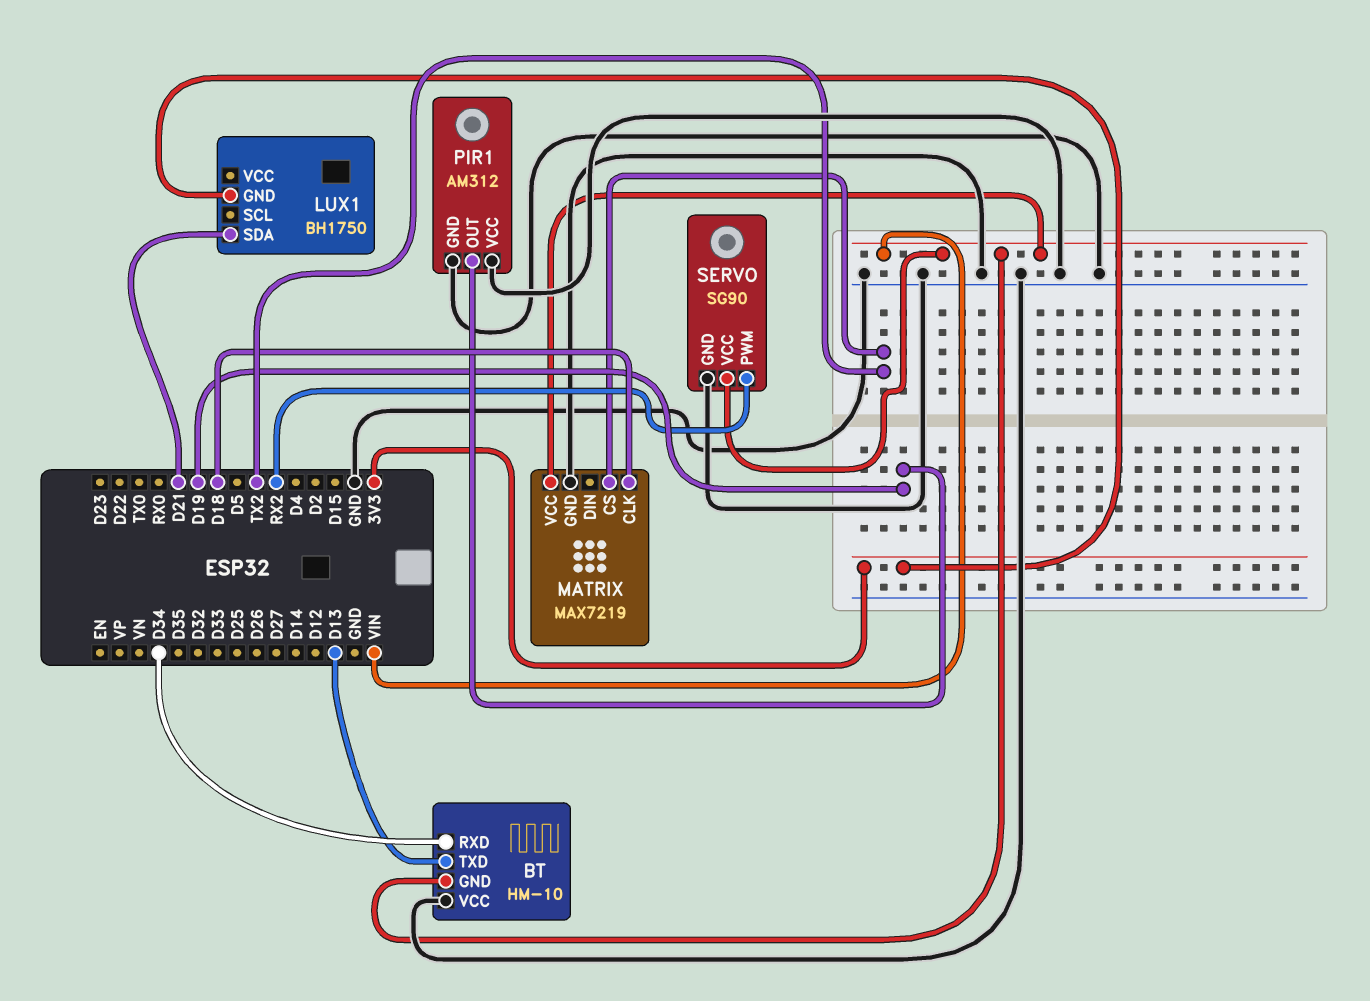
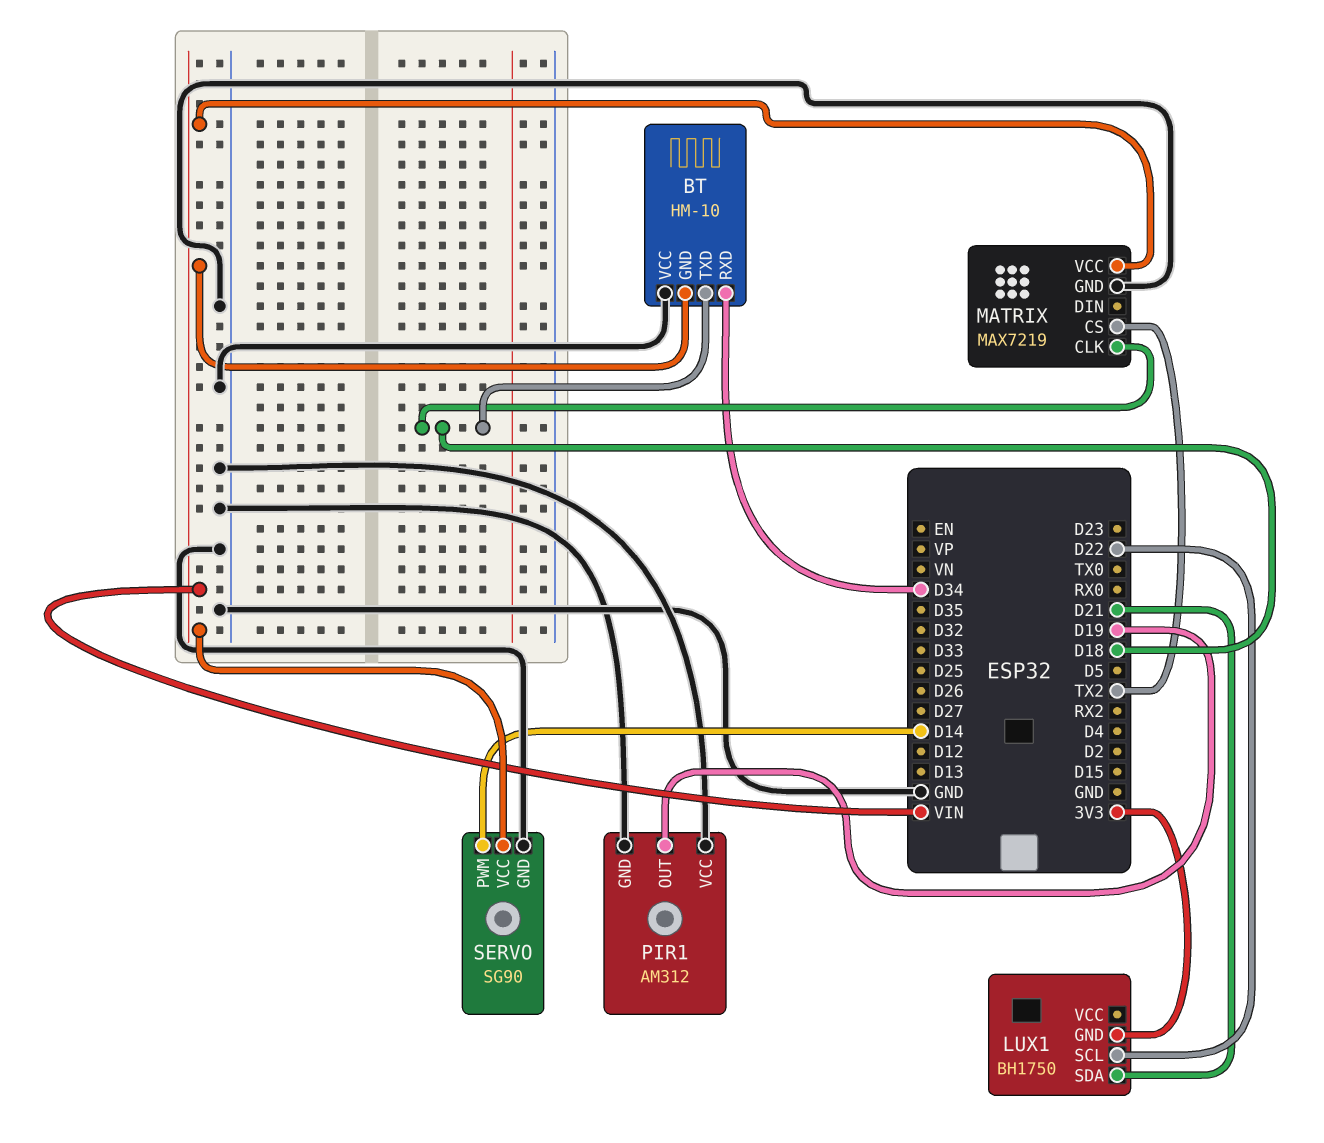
BT pin TXD: D13 -> D18
LUX1 pin SCL: none -> D22
SERVO pin PWM: RX2 -> D14

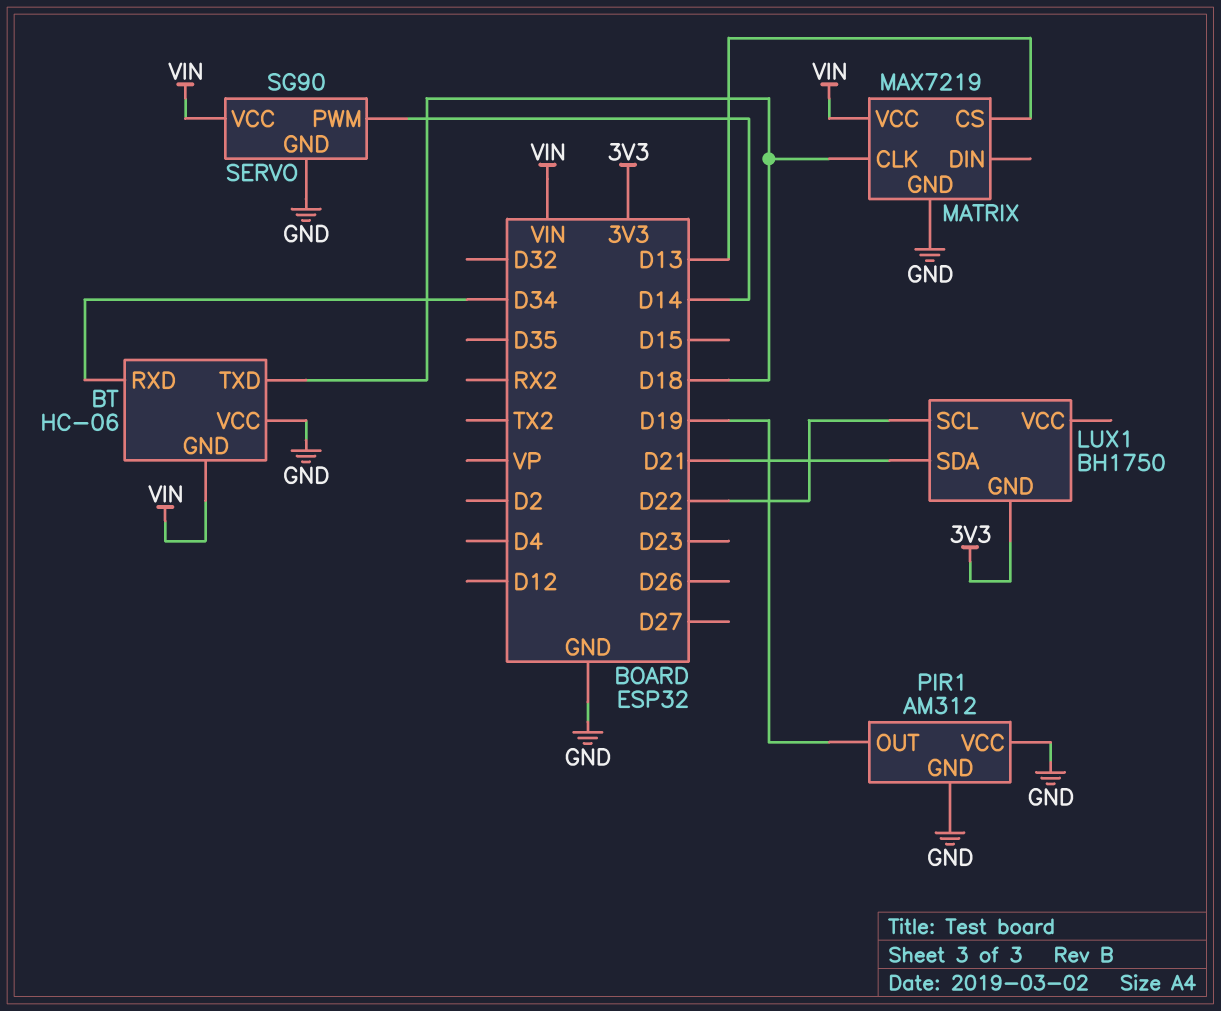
BT: HM-10 -> HC-06
MATRIX pin CS: TX2 -> D13

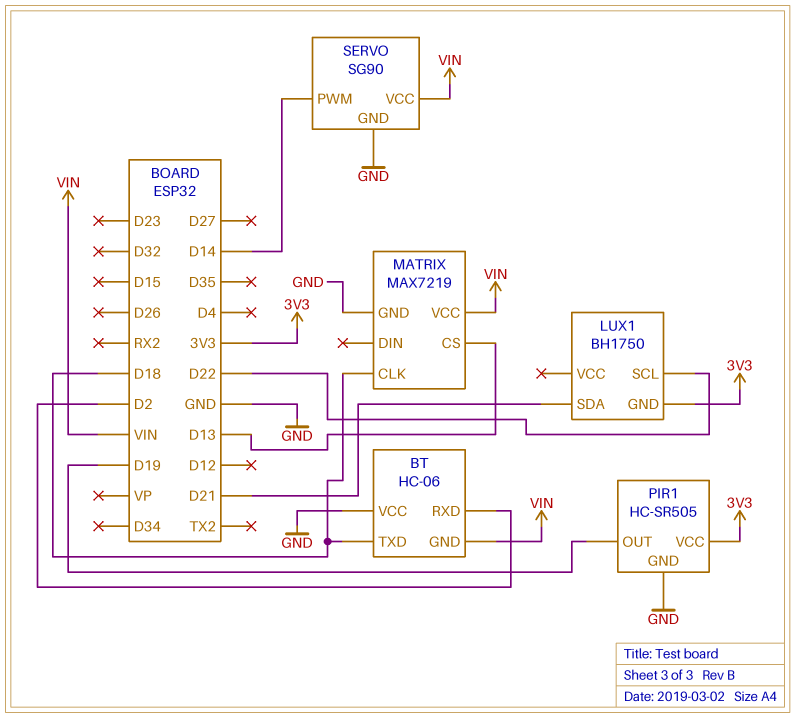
BT pin RXD: D34 -> D2
PIR1: AM312 -> HC-SR505
PIR1 pin VCC: GND -> 3V3

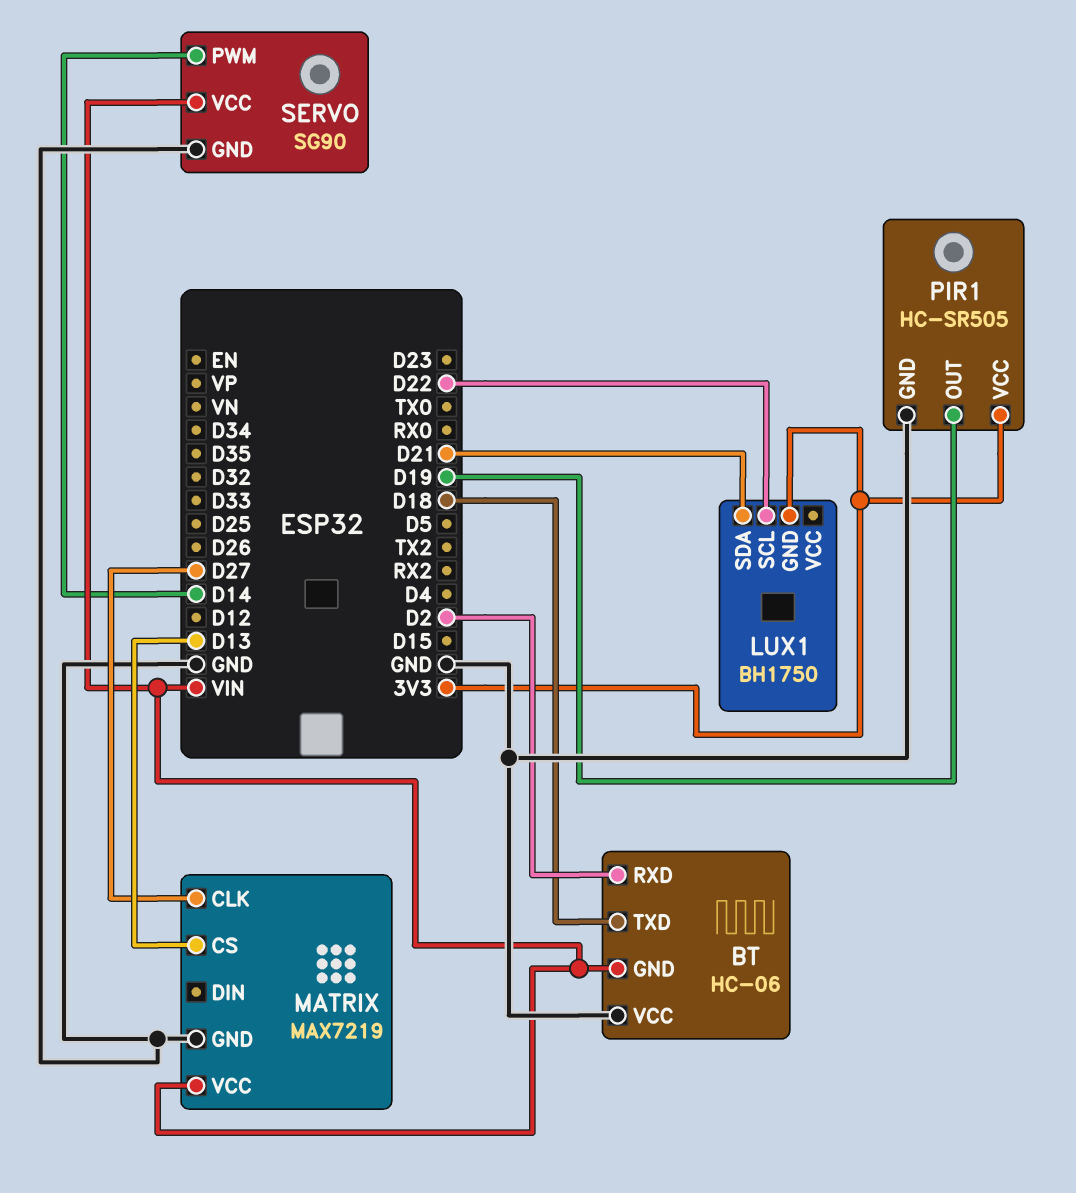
MATRIX pin CLK: D18 -> D27

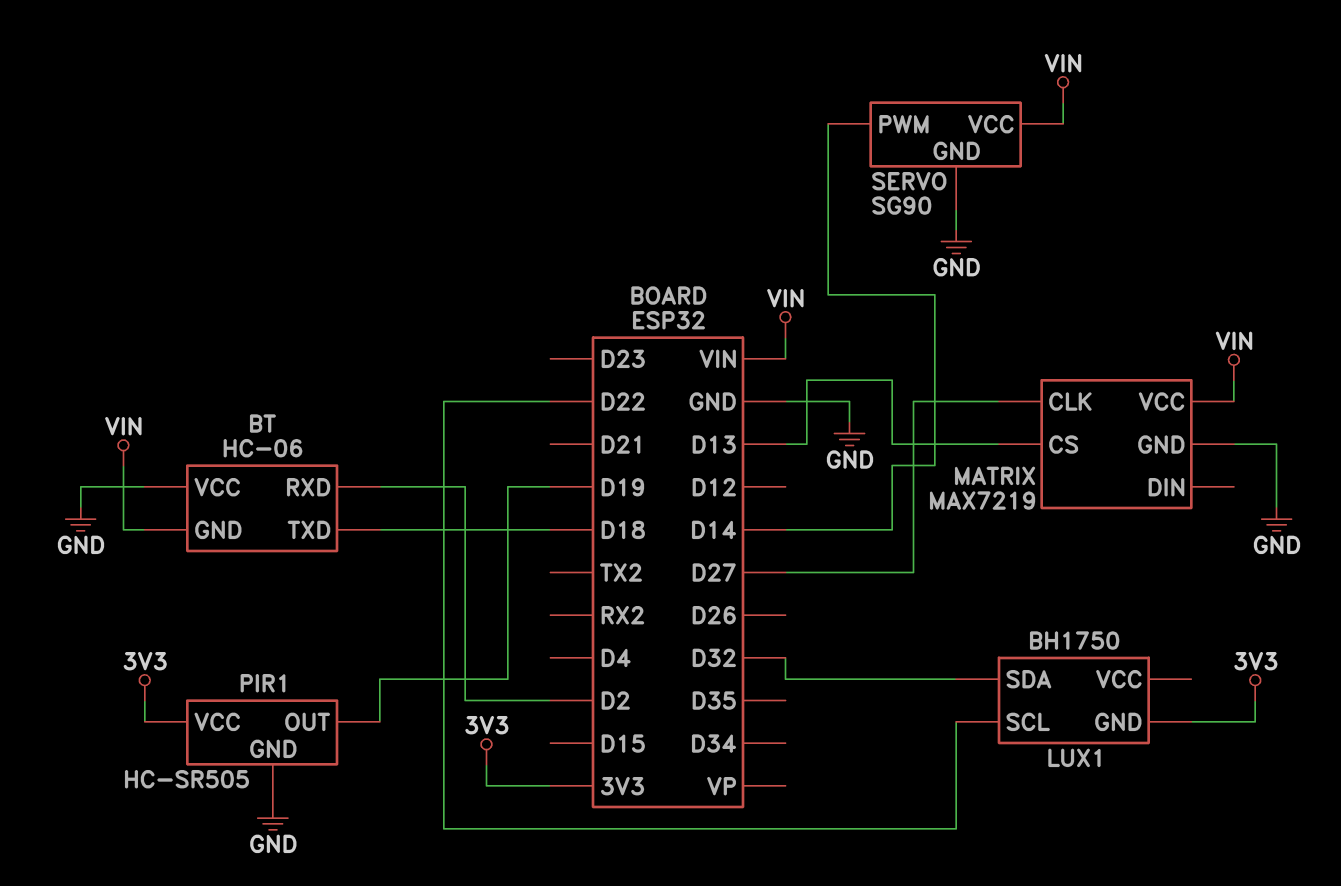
LUX1 pin SDA: D21 -> D32

